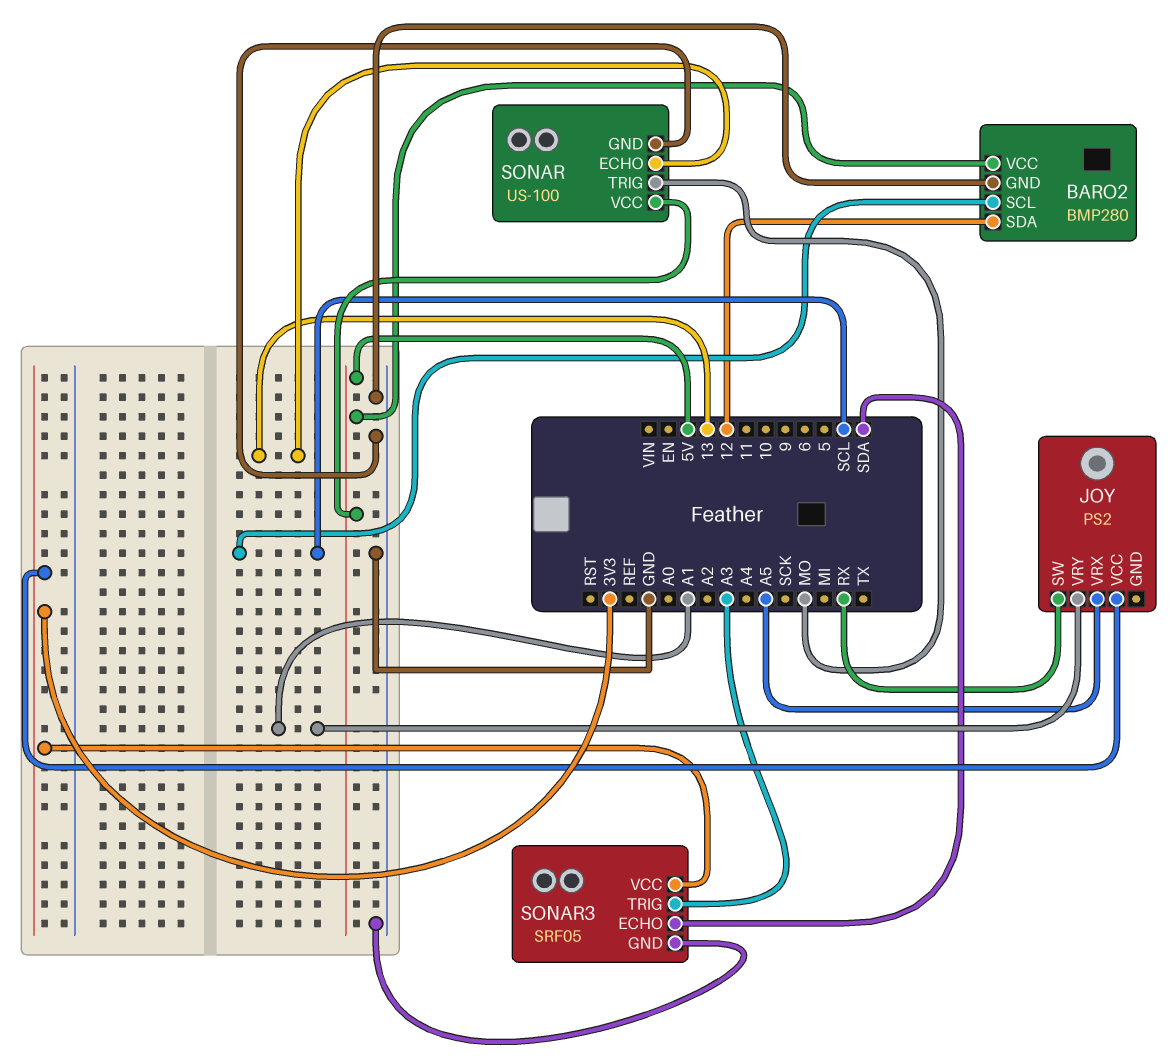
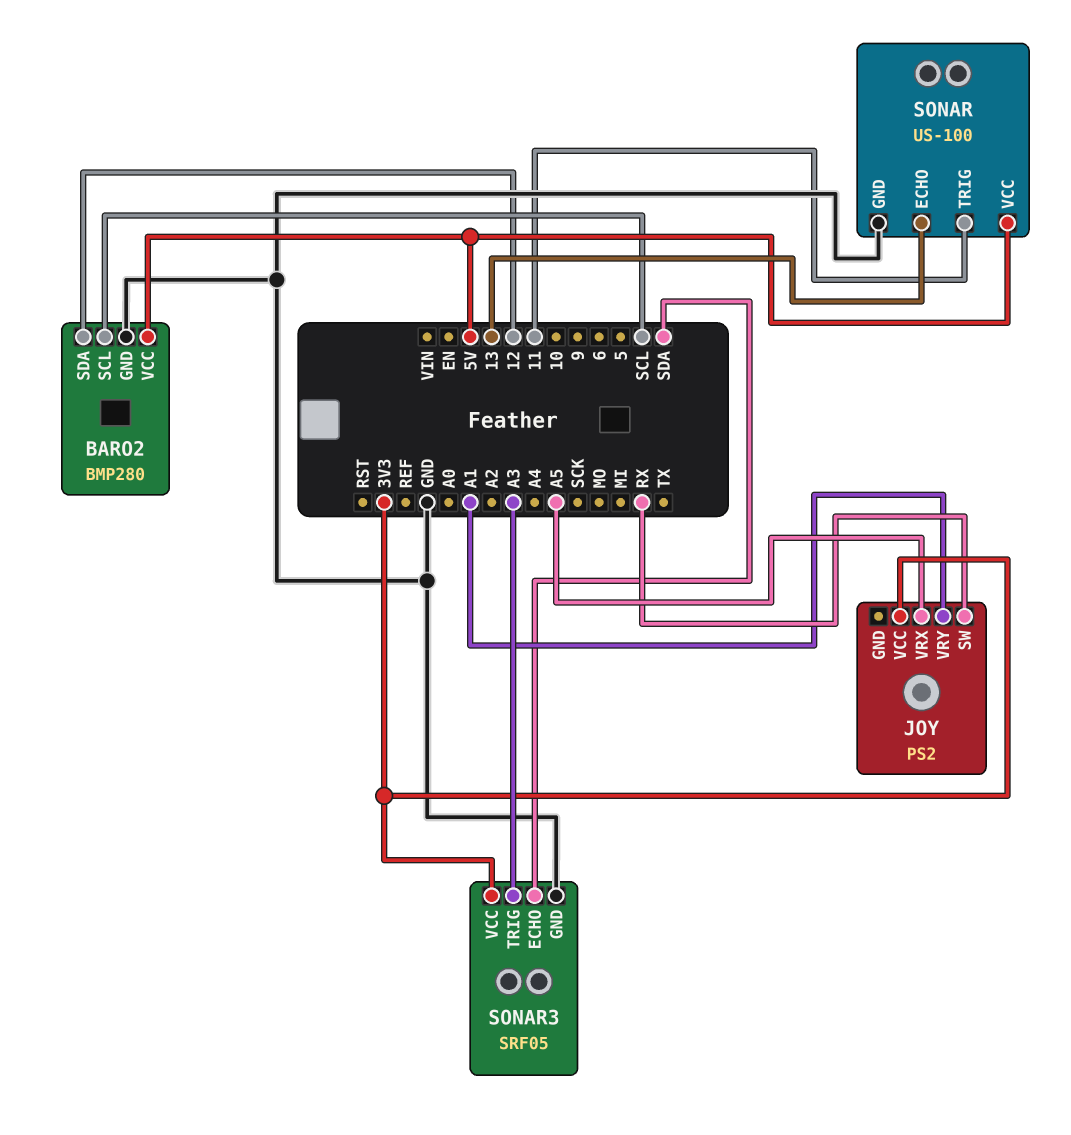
SONAR pin TRIG: MO -> 11

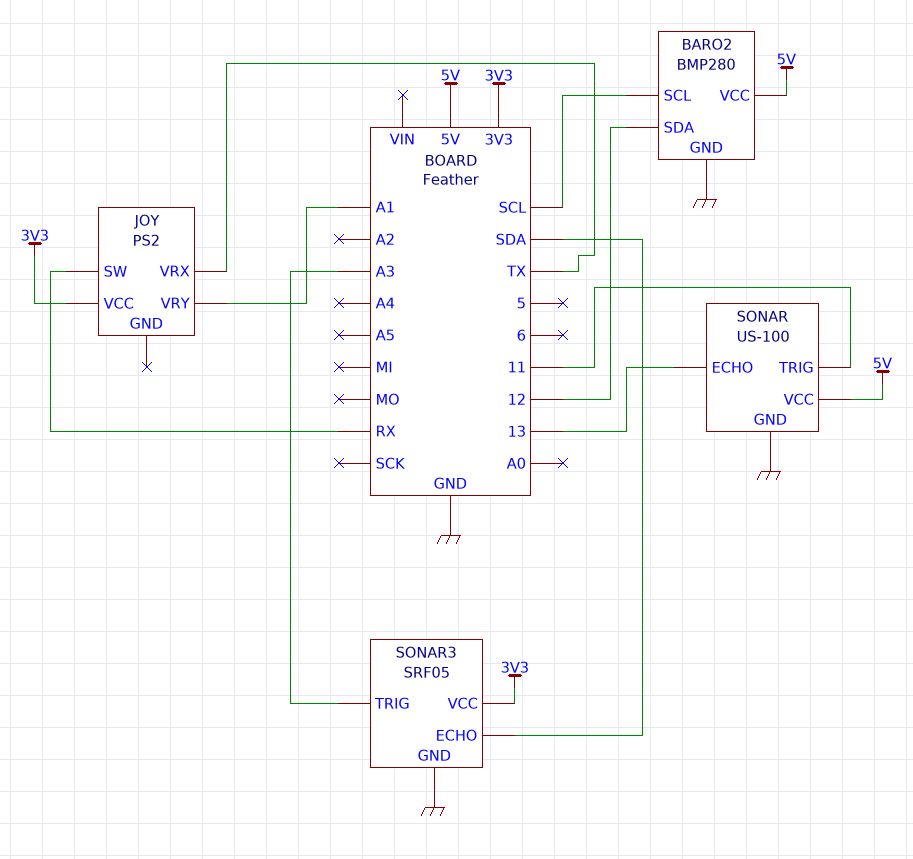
JOY pin VRX: A5 -> TX

